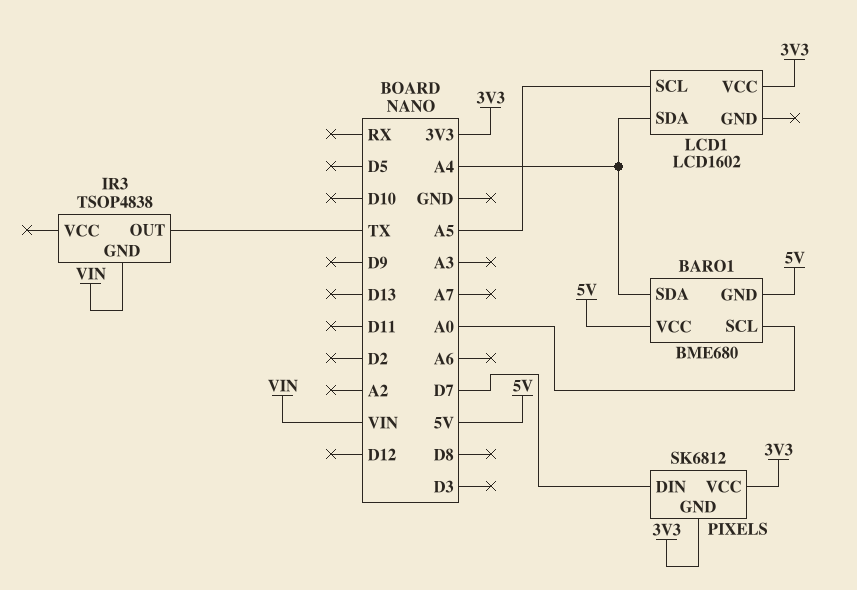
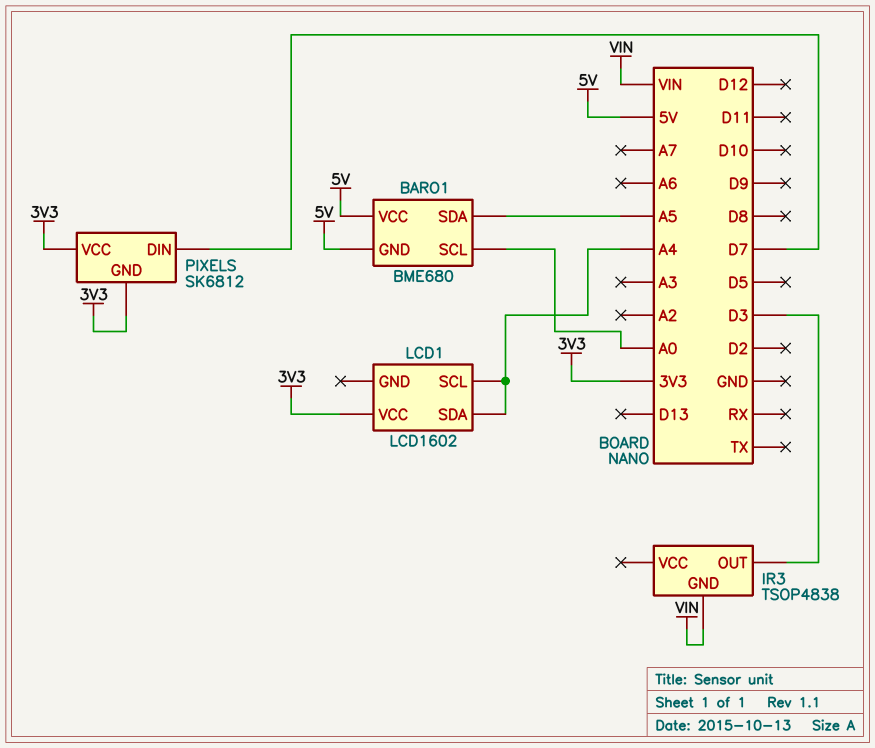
BARO1 pin SDA: A4 -> A5
IR3 pin OUT: TX -> D3
LCD1 pin SCL: A5 -> A4

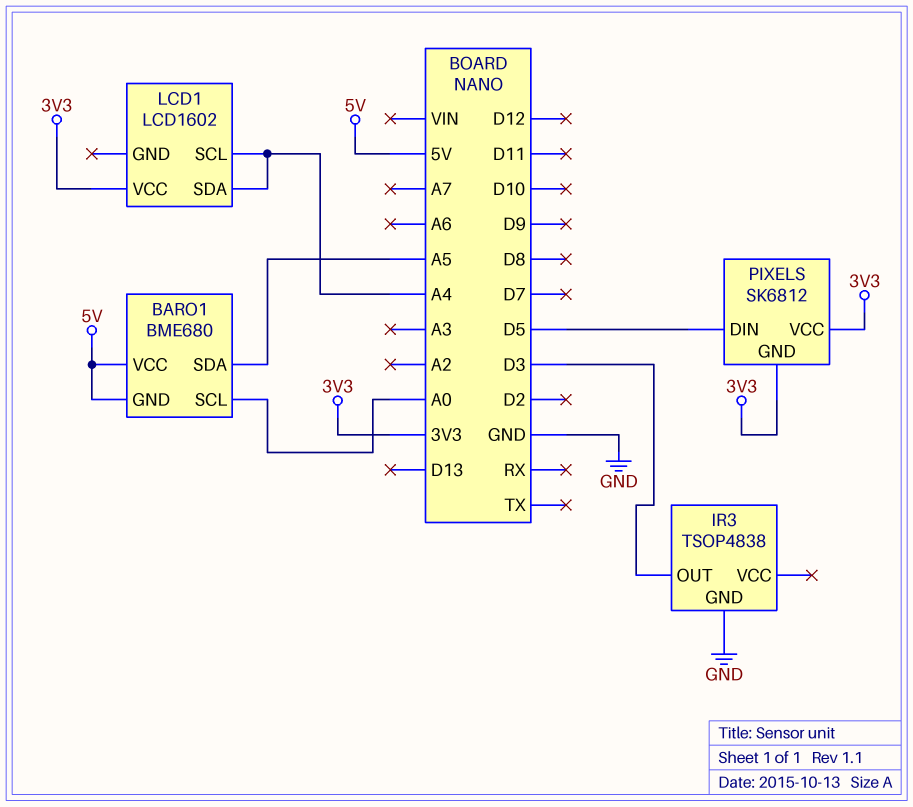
IR3 pin GND: VIN -> GND
PIXELS pin DIN: D7 -> D5

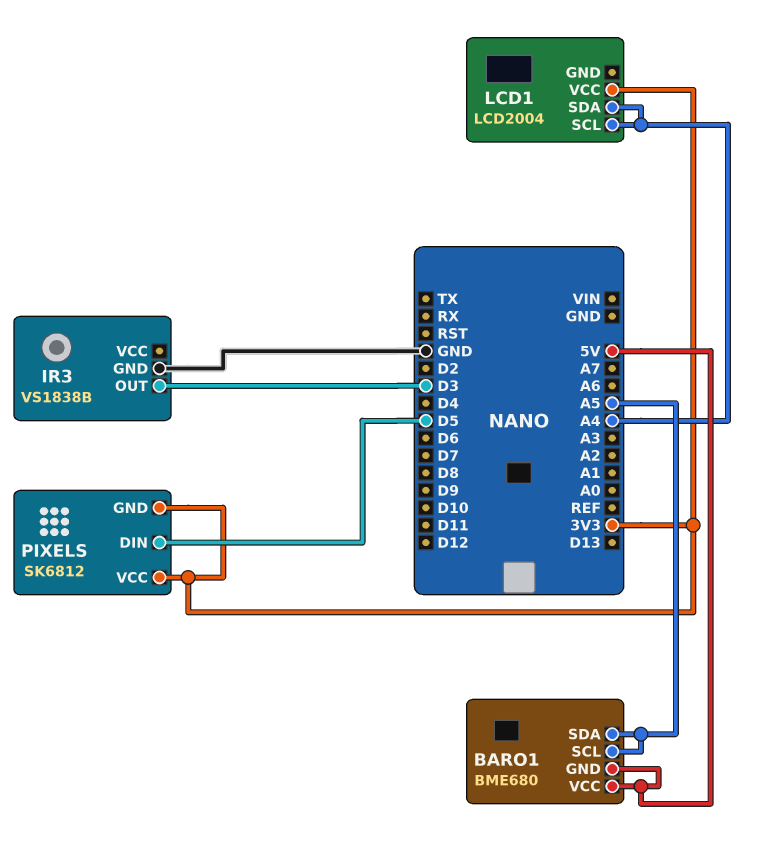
BARO1 pin SCL: A0 -> A5
IR3: TSOP4838 -> VS1838B
LCD1: LCD1602 -> LCD2004

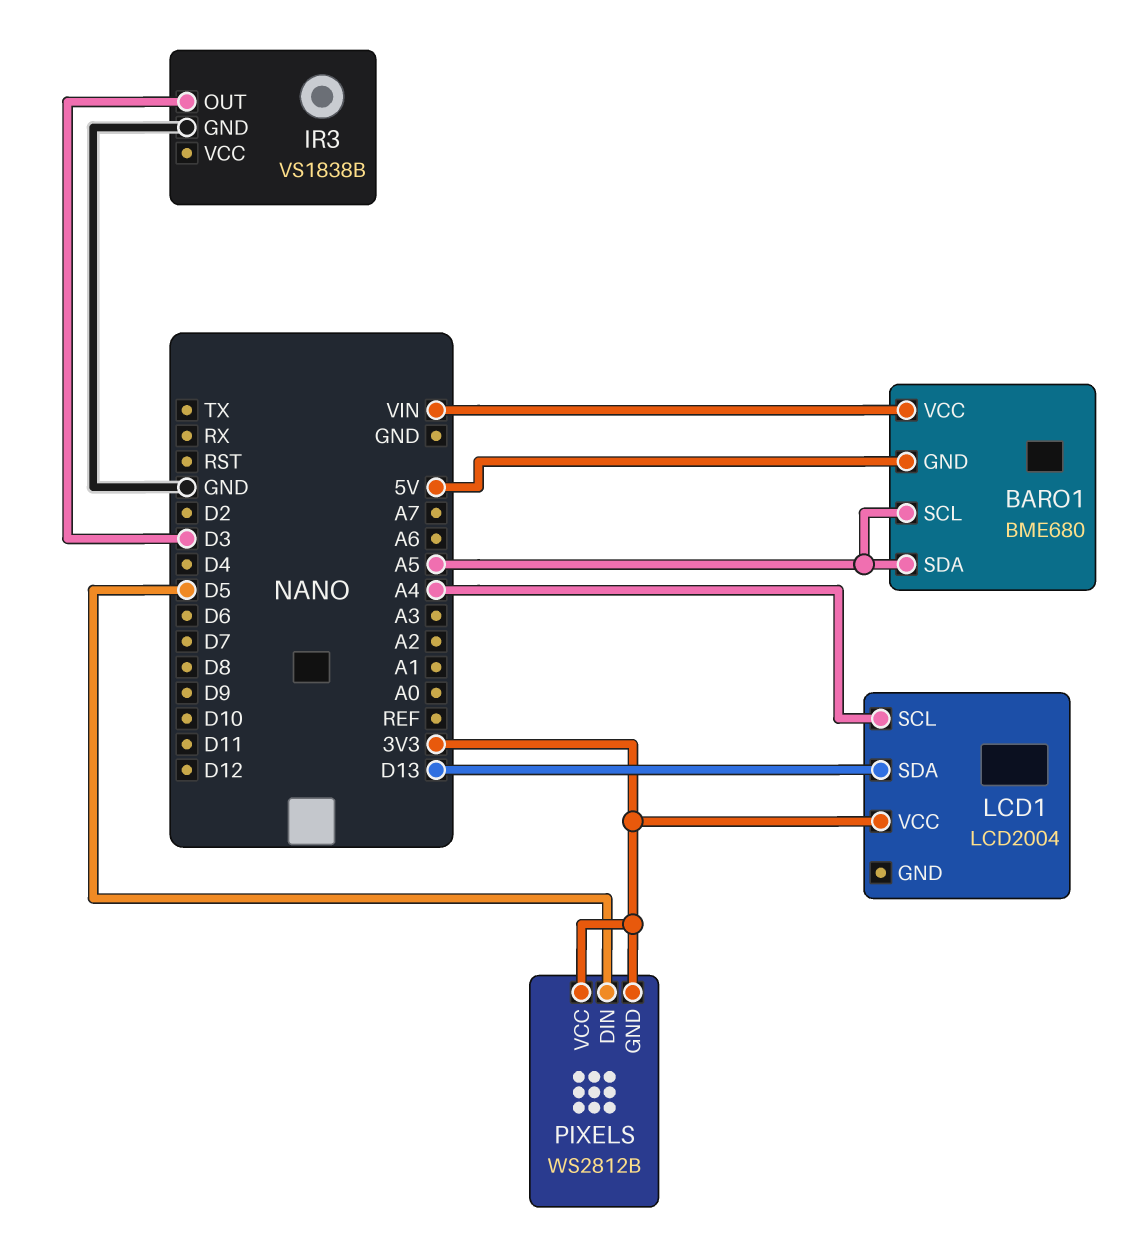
BARO1 pin VCC: 5V -> VIN
LCD1 pin SDA: A4 -> D13
PIXELS: SK6812 -> WS2812B

